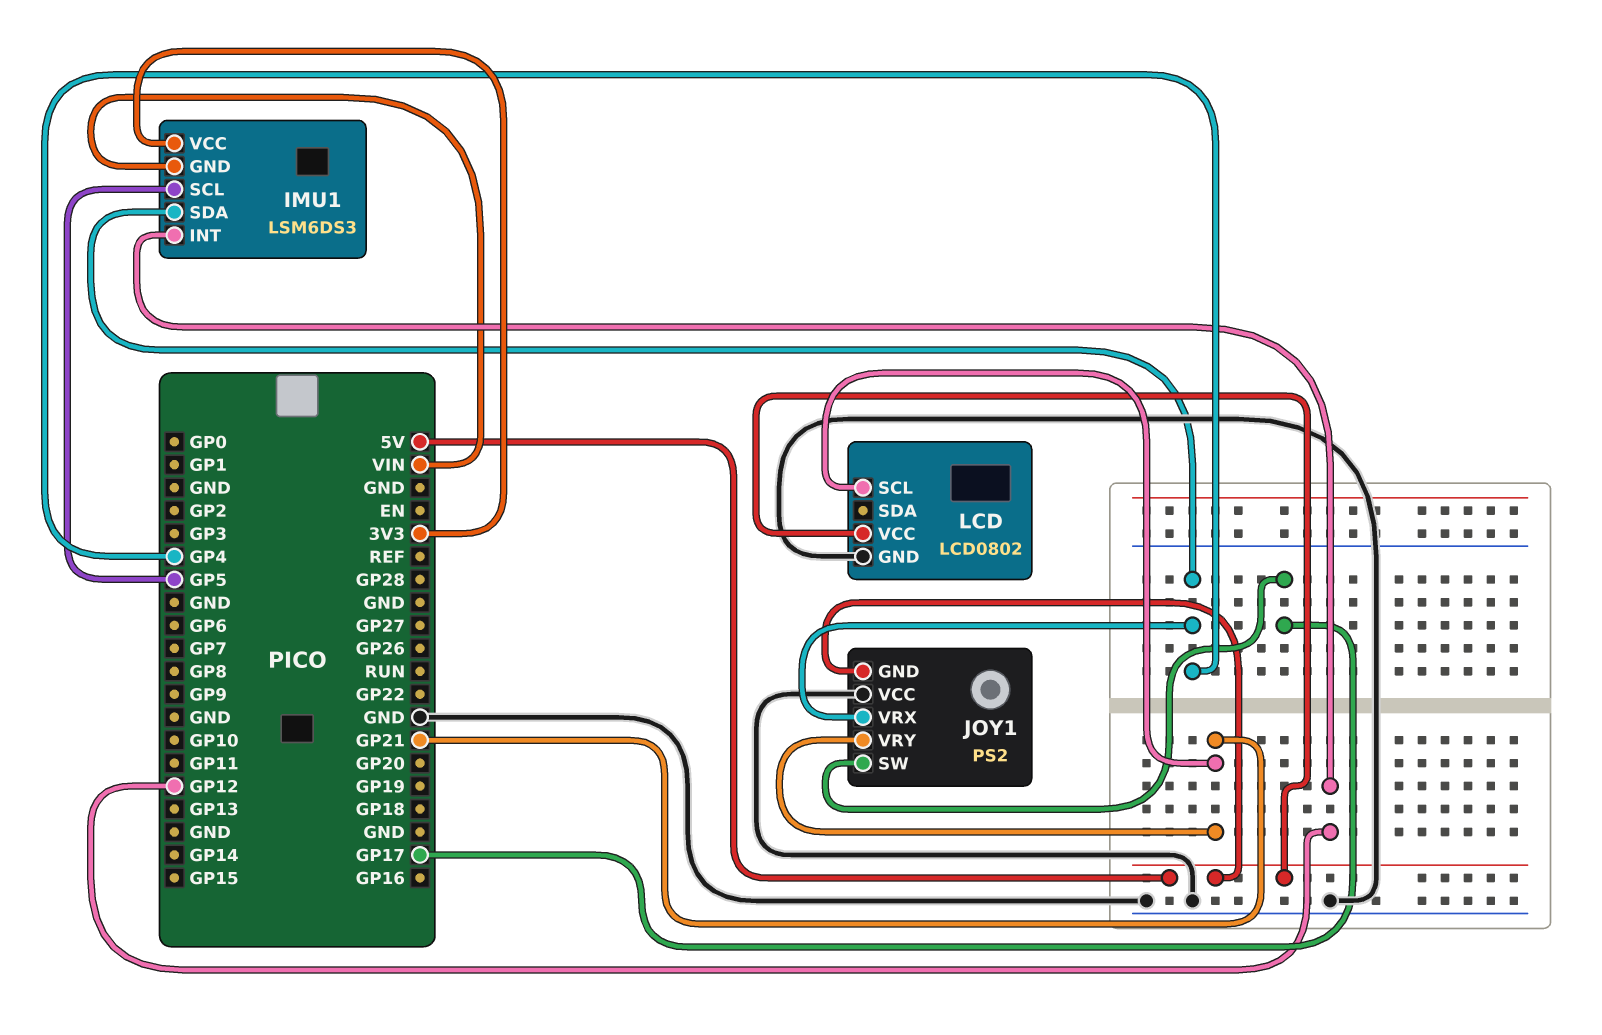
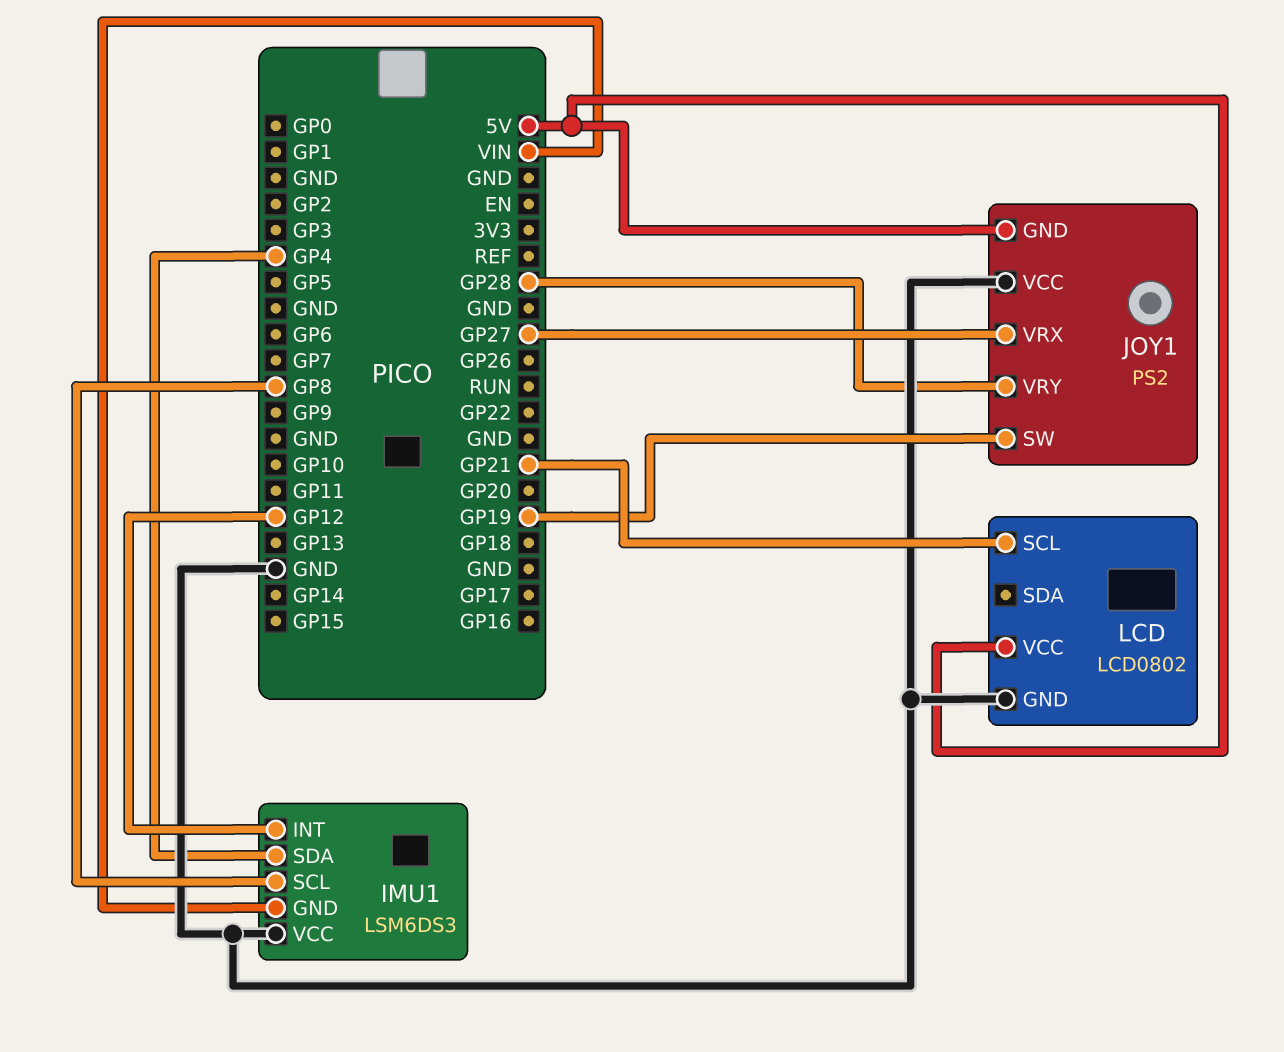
IMU1 pin SCL: GP5 -> GP8
IMU1 pin VCC: 3V3 -> GND
JOY1 pin SW: GP17 -> GP19
JOY1 pin VRX: GP4 -> GP27
JOY1 pin VRY: GP21 -> GP28

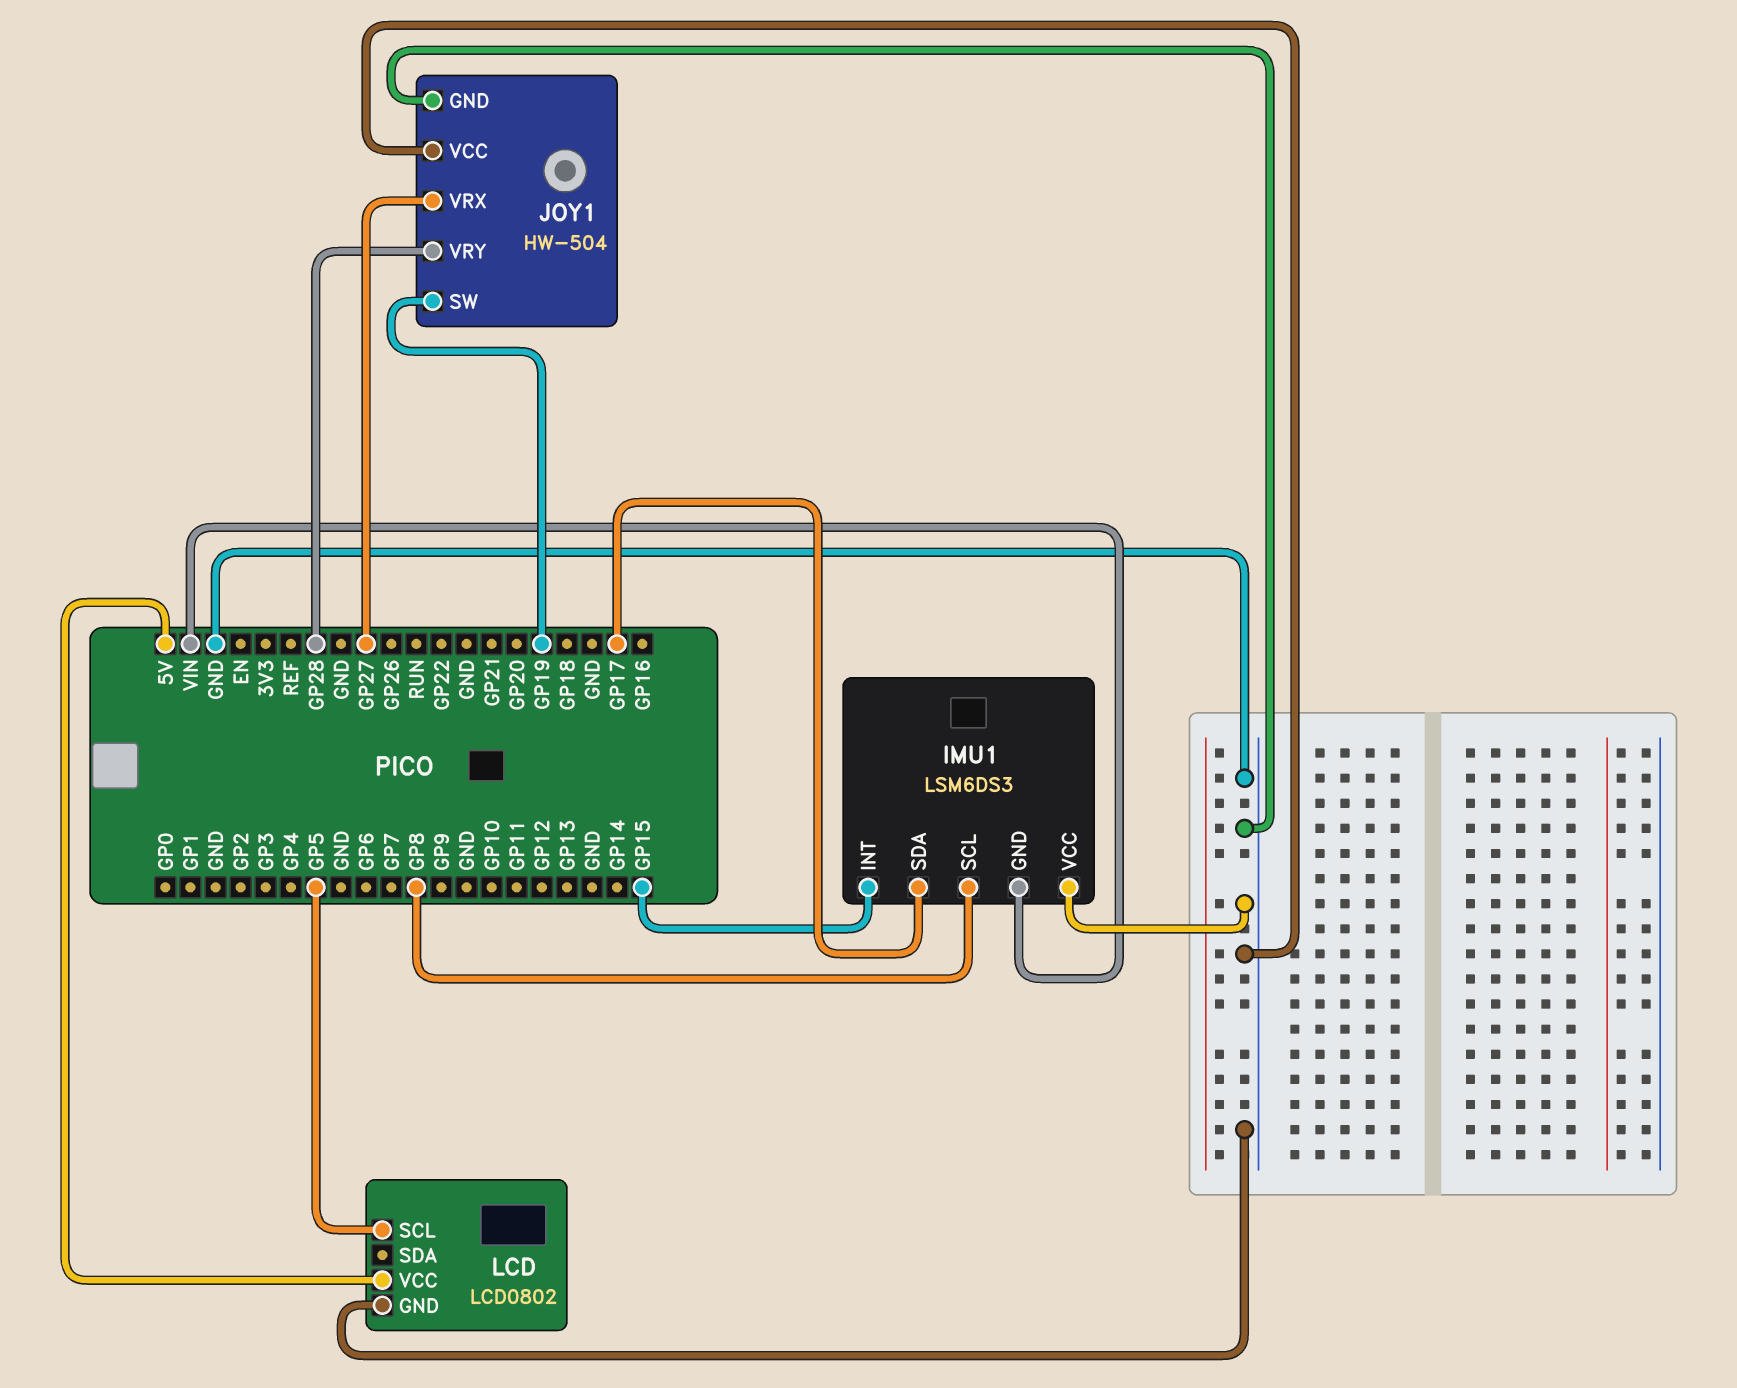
IMU1 pin INT: GP12 -> GP15
IMU1 pin SDA: GP4 -> GP17
JOY1: PS2 -> HW-504
JOY1 pin GND: 5V -> GND
LCD pin SCL: GP21 -> GP5

